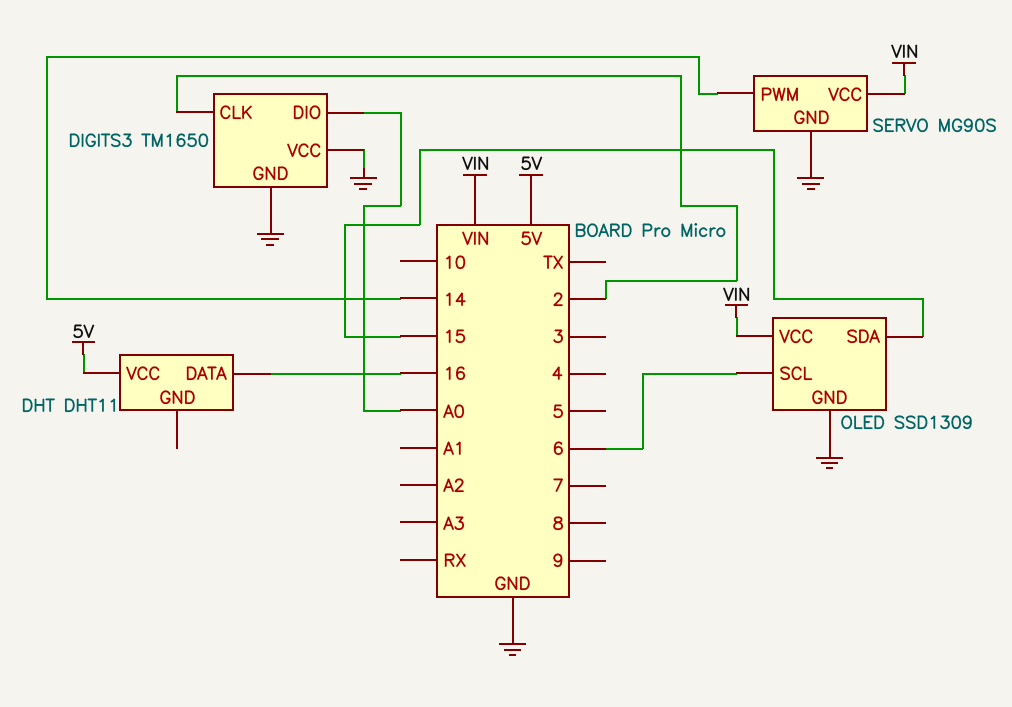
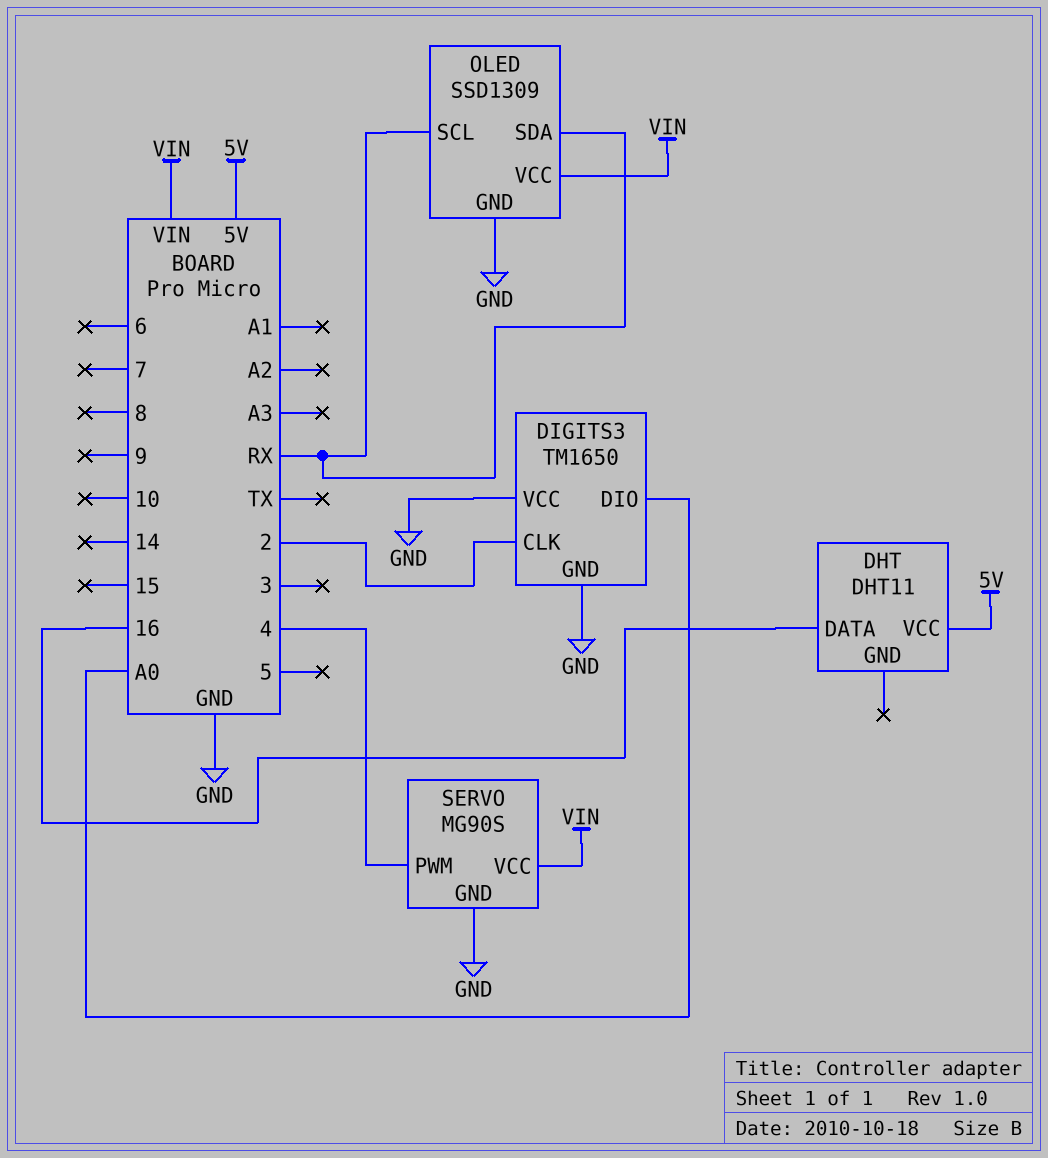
OLED pin SCL: 6 -> RX
OLED pin SDA: 15 -> RX
SERVO pin PWM: 14 -> 4

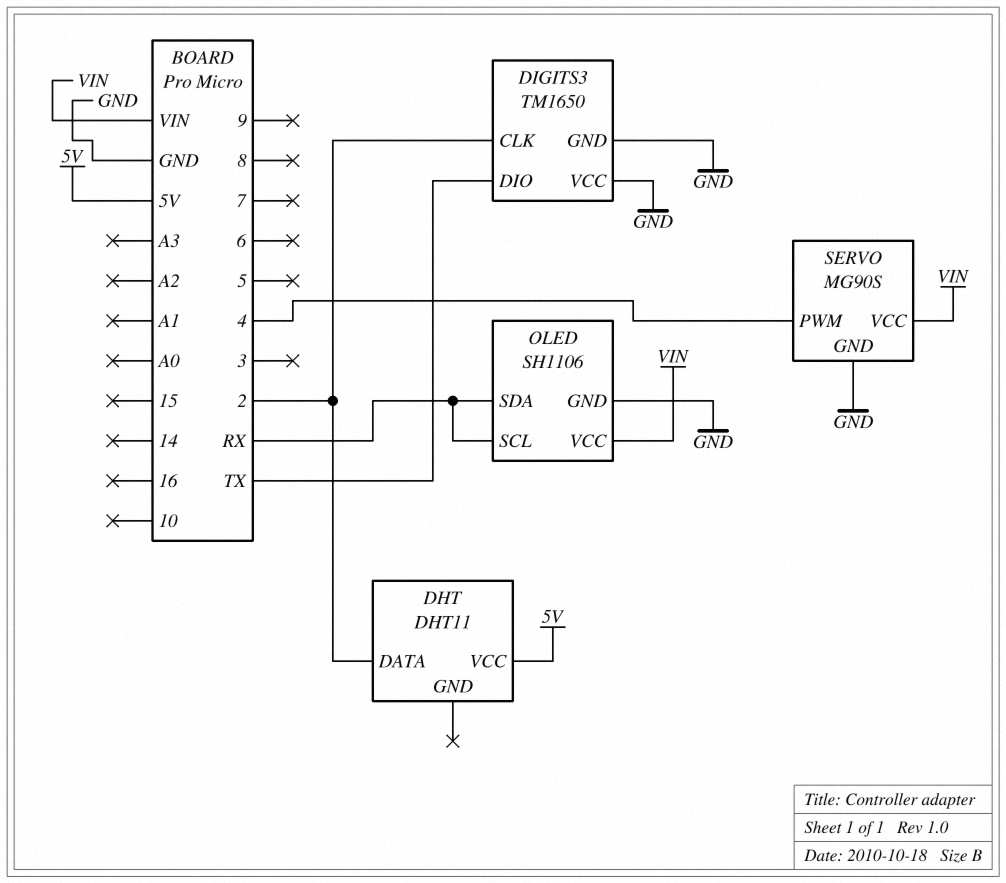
DHT pin DATA: 16 -> 2
DIGITS3 pin DIO: A0 -> TX
OLED: SSD1309 -> SH1106

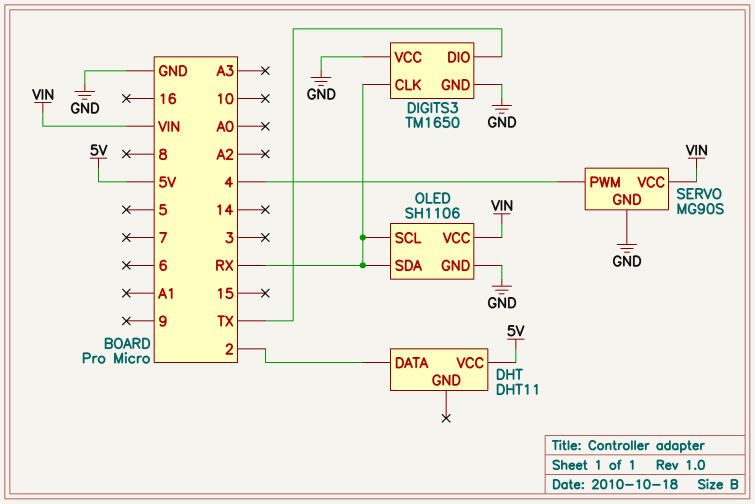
DIGITS3 pin CLK: 2 -> RX

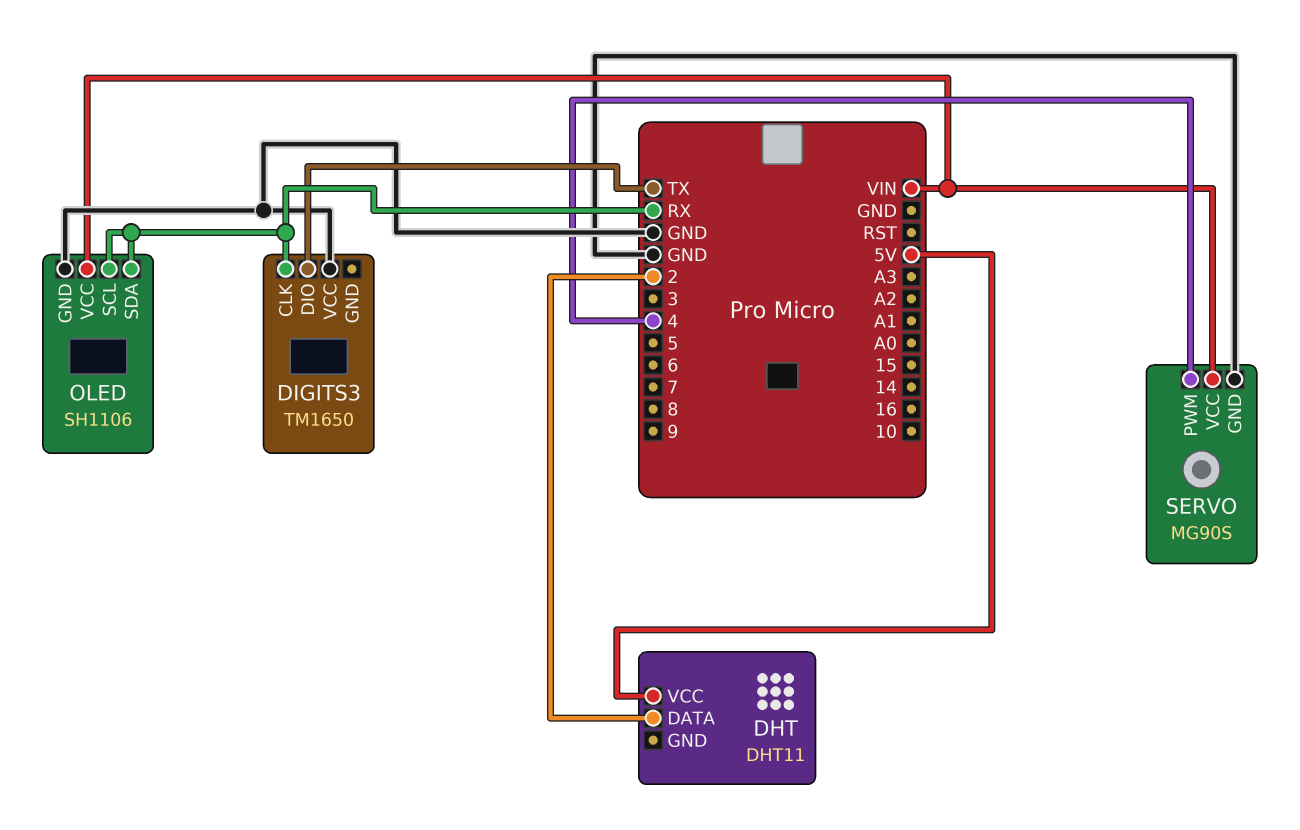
DIGITS3 pin GND: GND -> none

